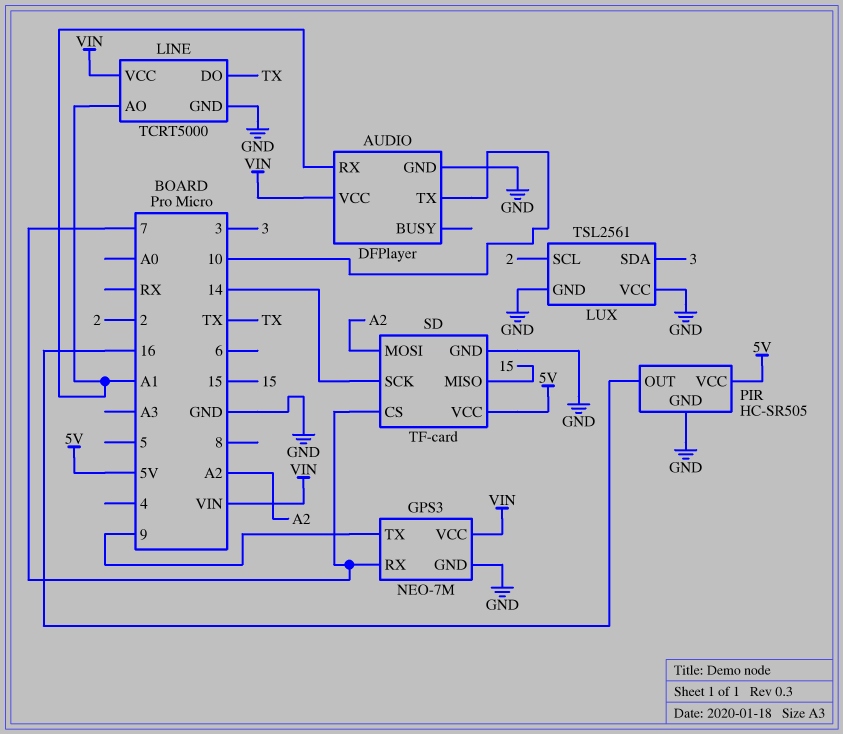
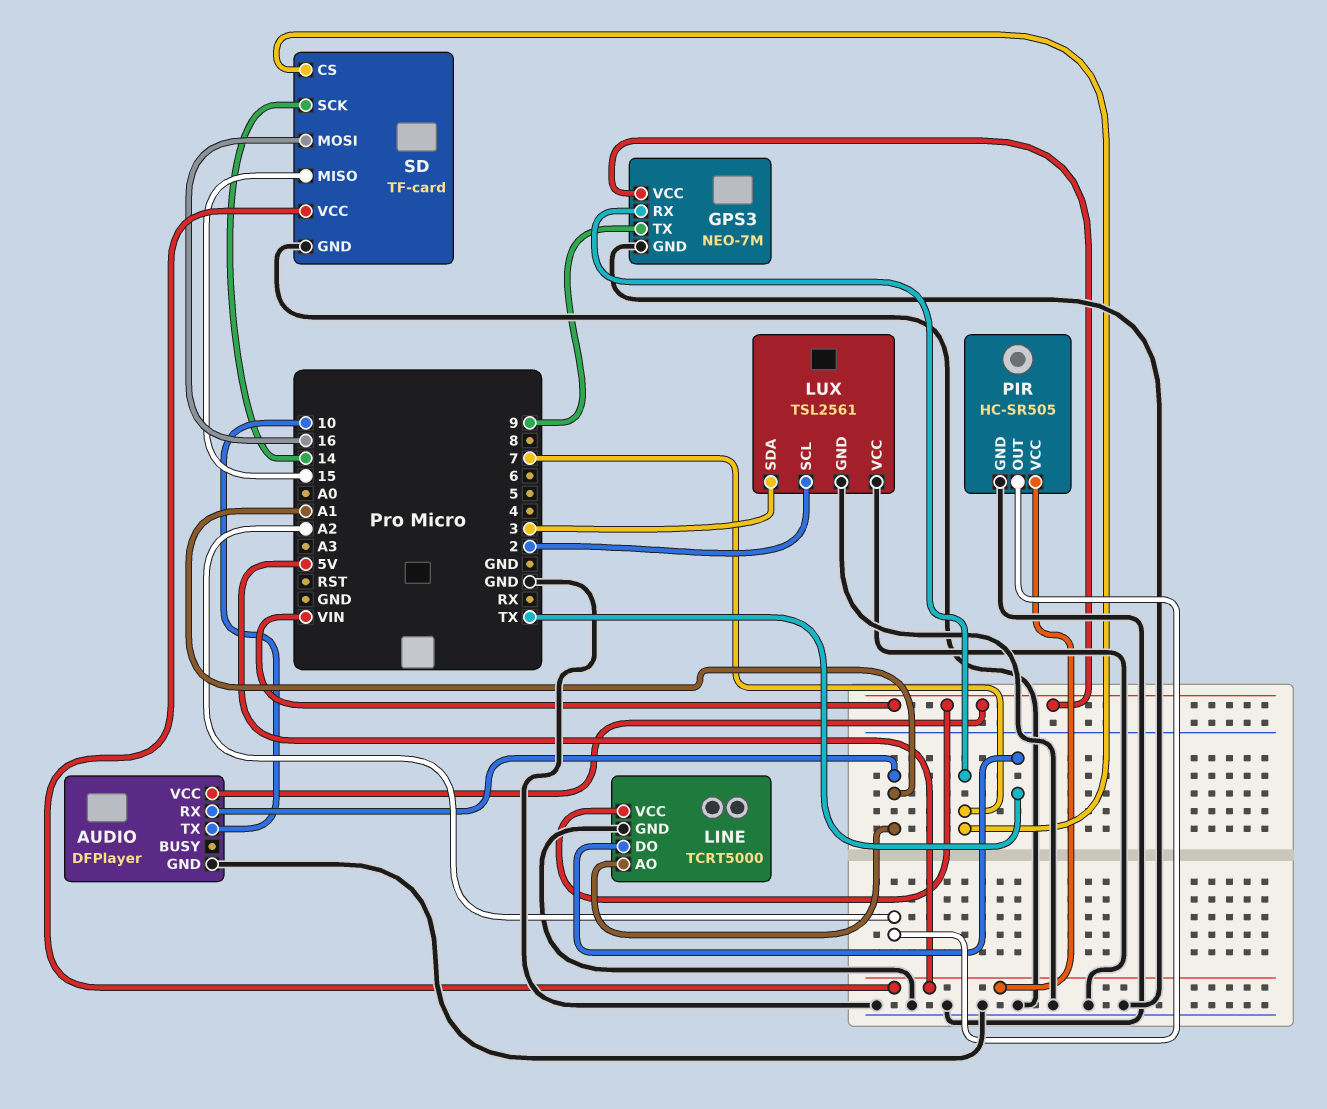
PIR pin OUT: 16 -> A2
SD pin MOSI: A2 -> 16

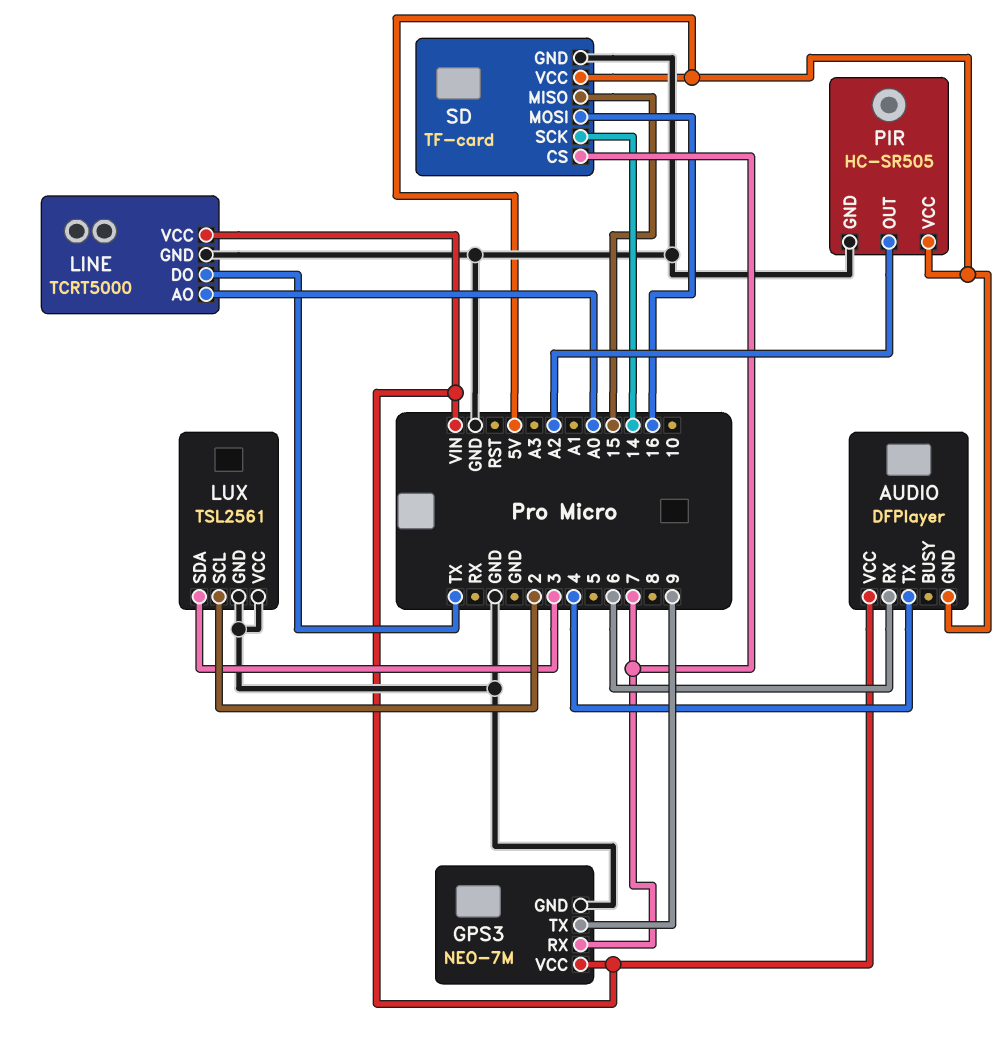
AUDIO pin GND: GND -> 5V
AUDIO pin RX: A1 -> 6
AUDIO pin TX: 10 -> 4
LINE pin AO: A1 -> A0

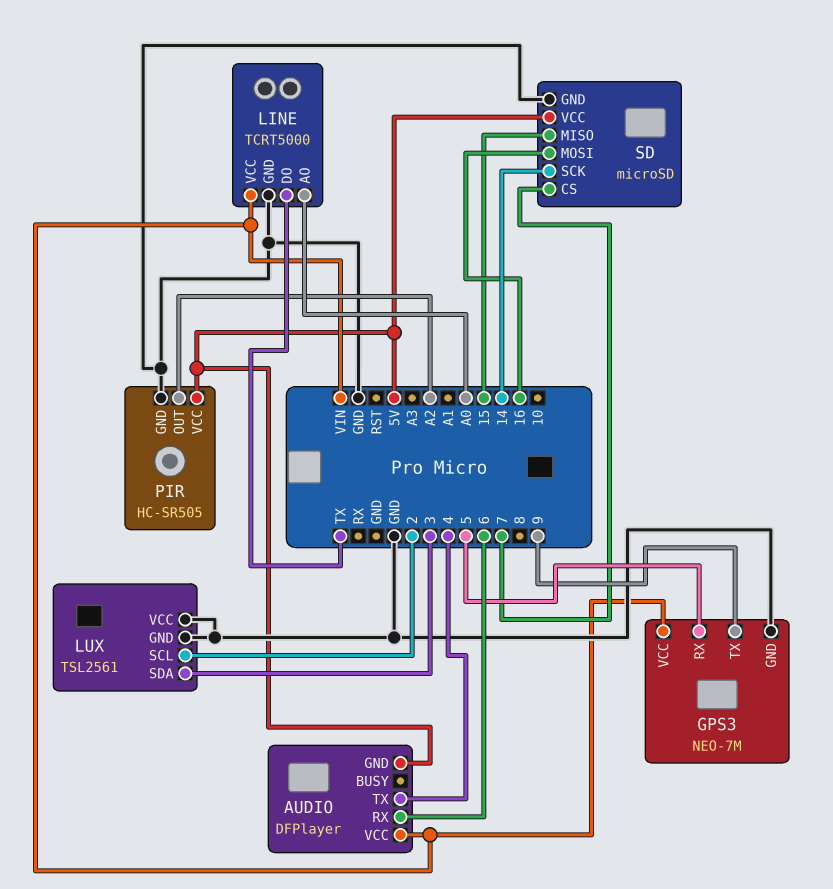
GPS3 pin RX: 7 -> 5
SD: TF-card -> microSD

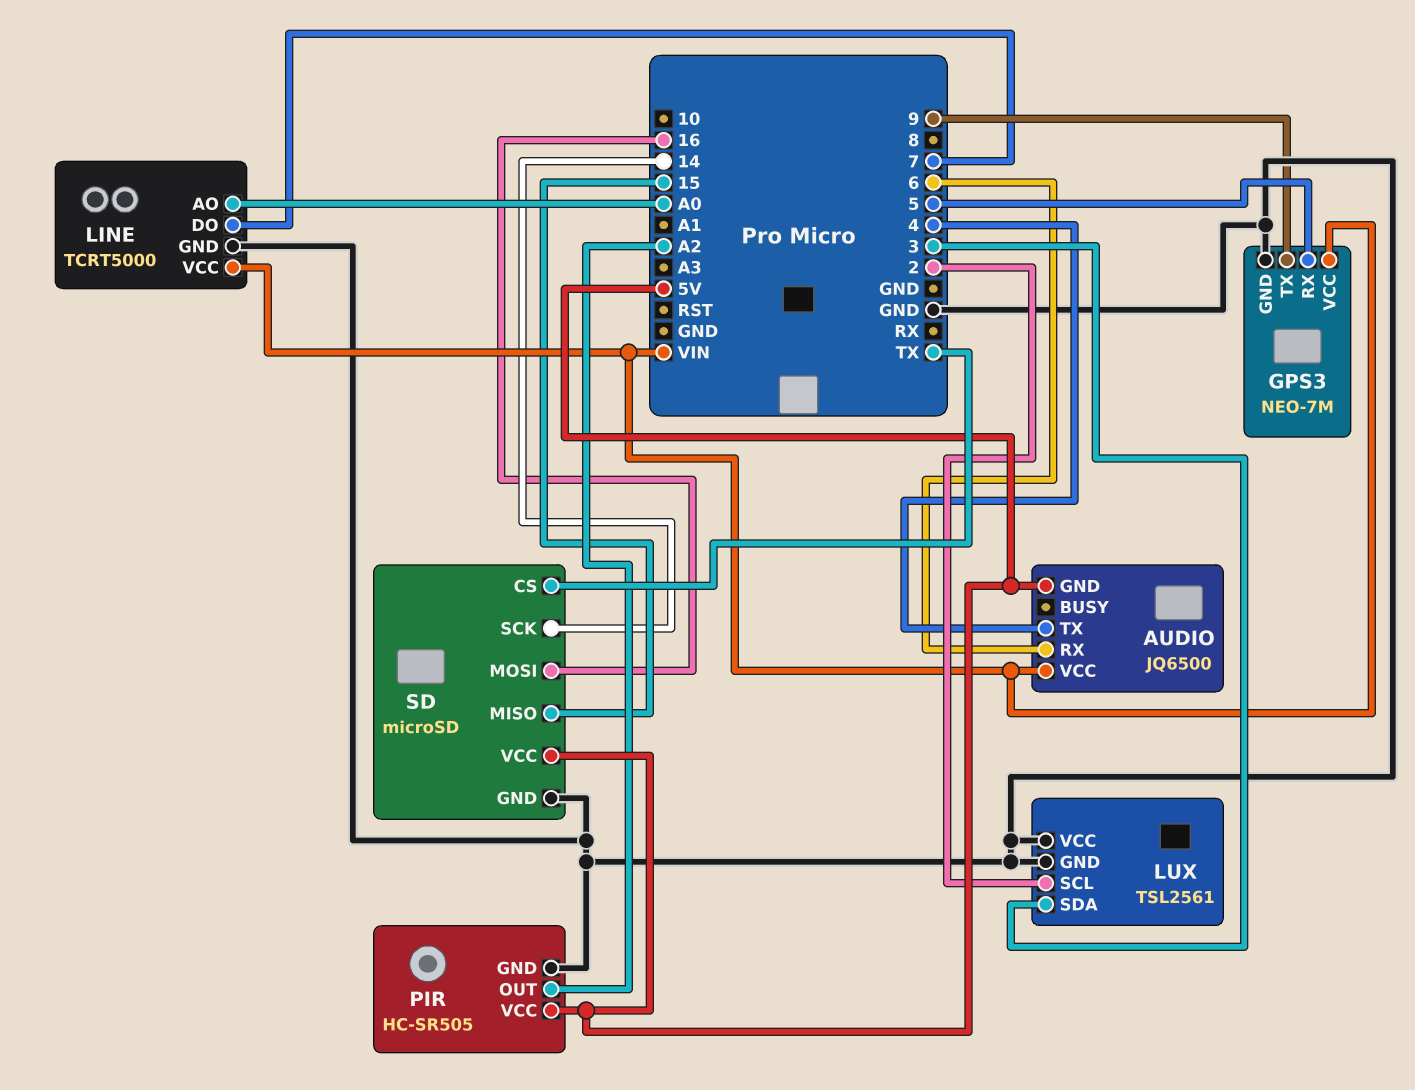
AUDIO: DFPlayer -> JQ6500
LINE pin DO: TX -> 7
SD pin CS: 7 -> TX

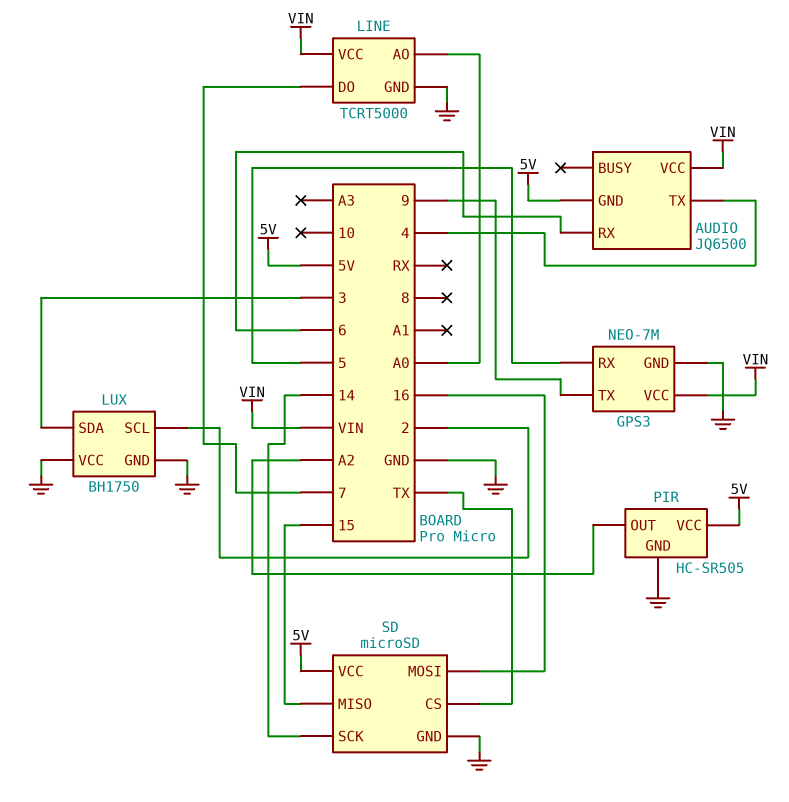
LUX: TSL2561 -> BH1750

